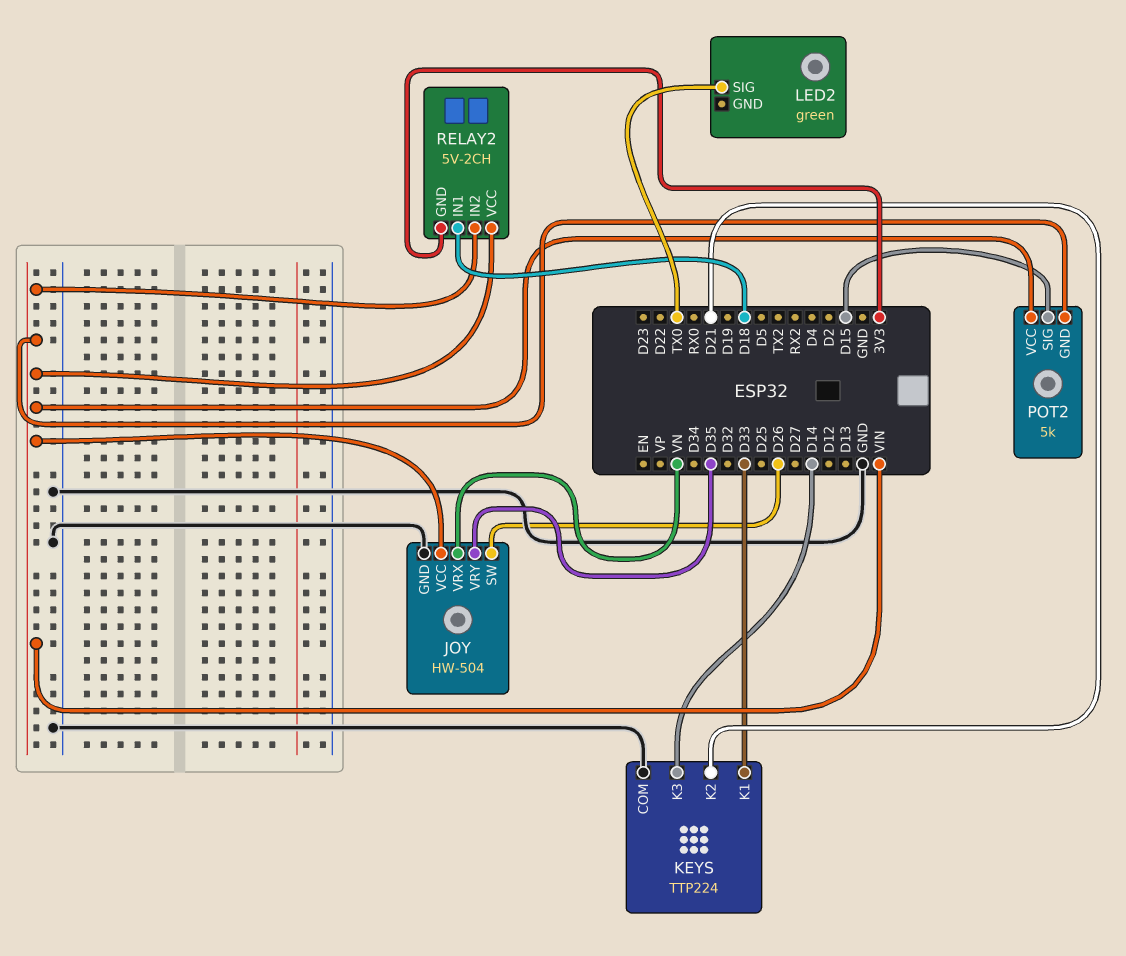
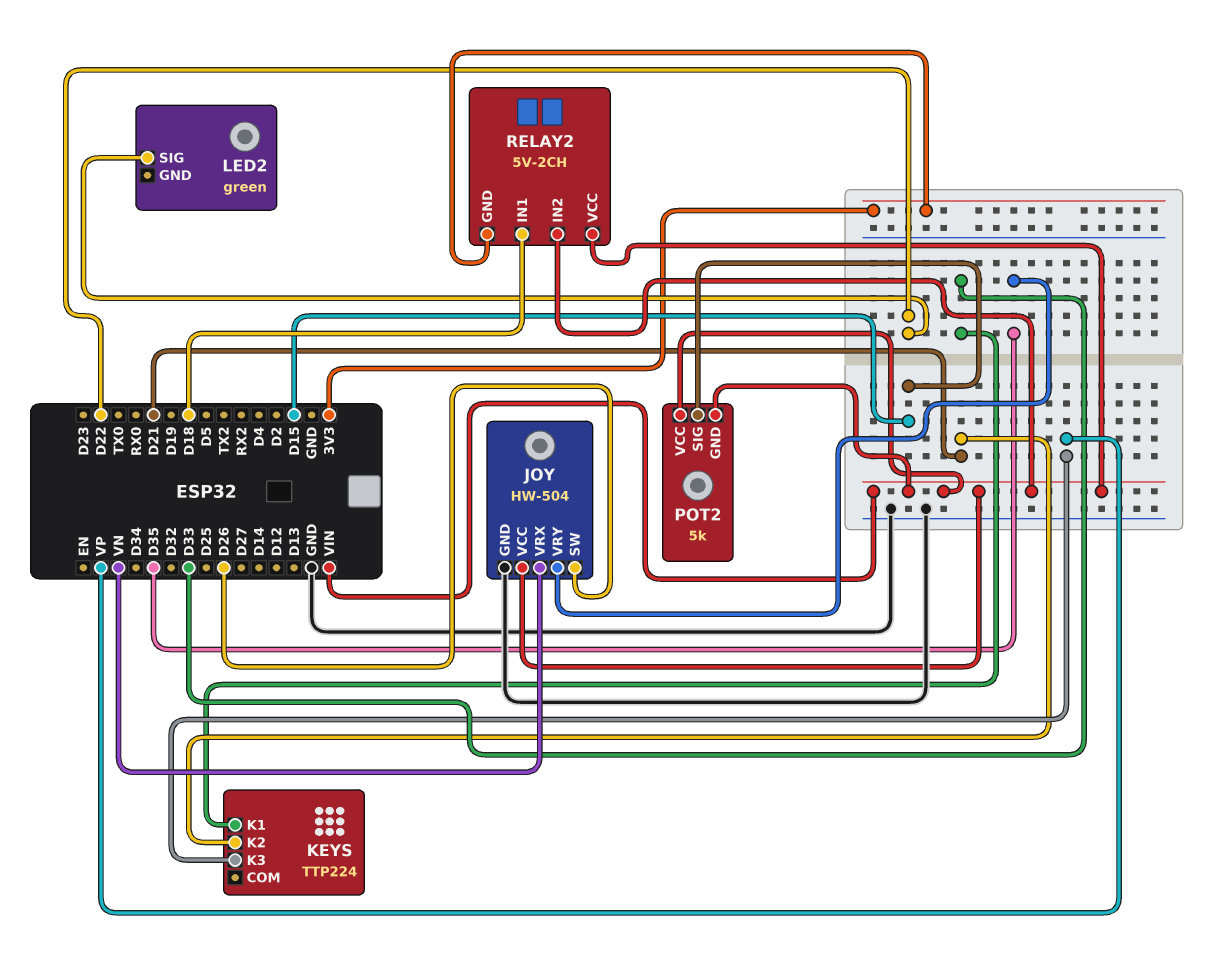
KEYS pin COM: GND -> none
KEYS pin K3: D14 -> VP
LED2 pin SIG: TX0 -> D22

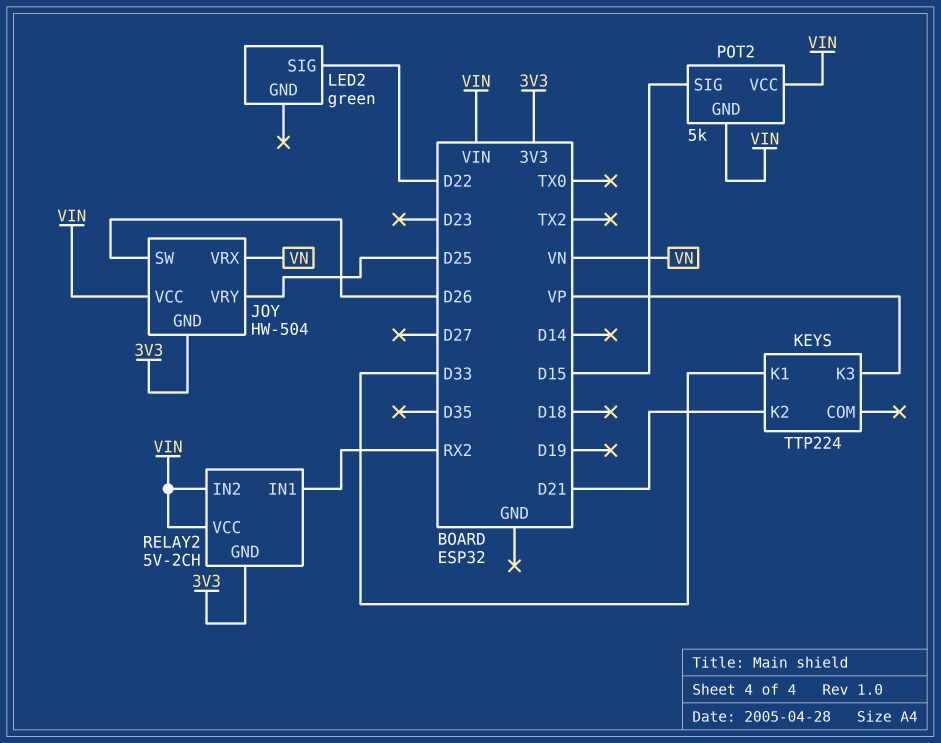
JOY pin GND: GND -> 3V3
JOY pin VRY: D35 -> D25
RELAY2 pin IN1: D18 -> RX2

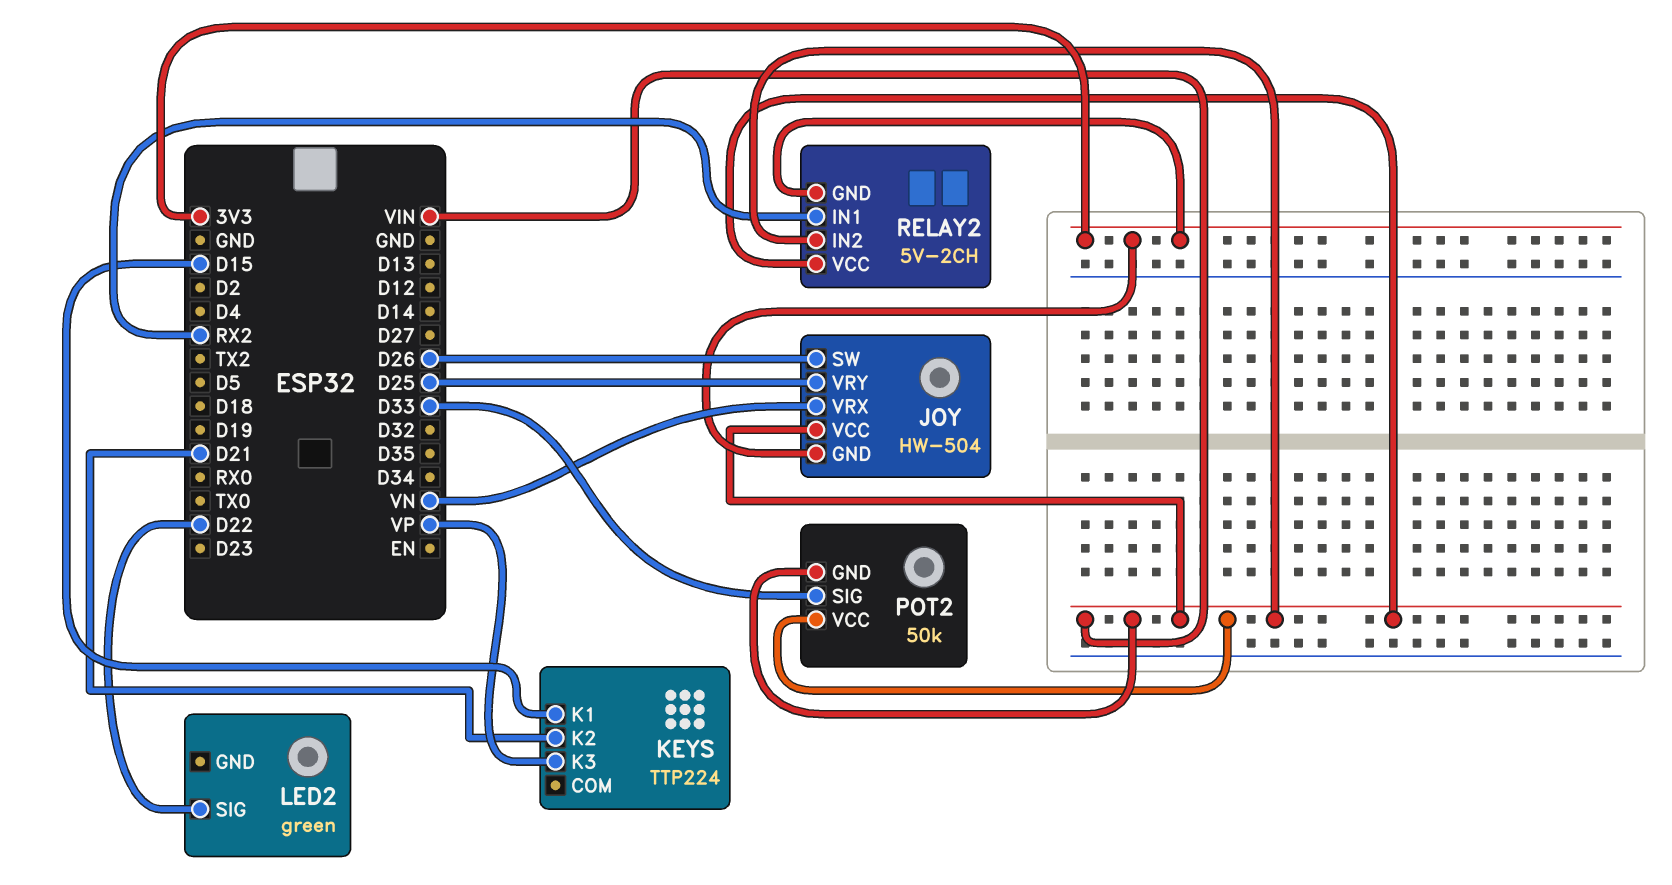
KEYS pin K1: D33 -> D15
POT2: 5k -> 50k
POT2 pin SIG: D15 -> D33

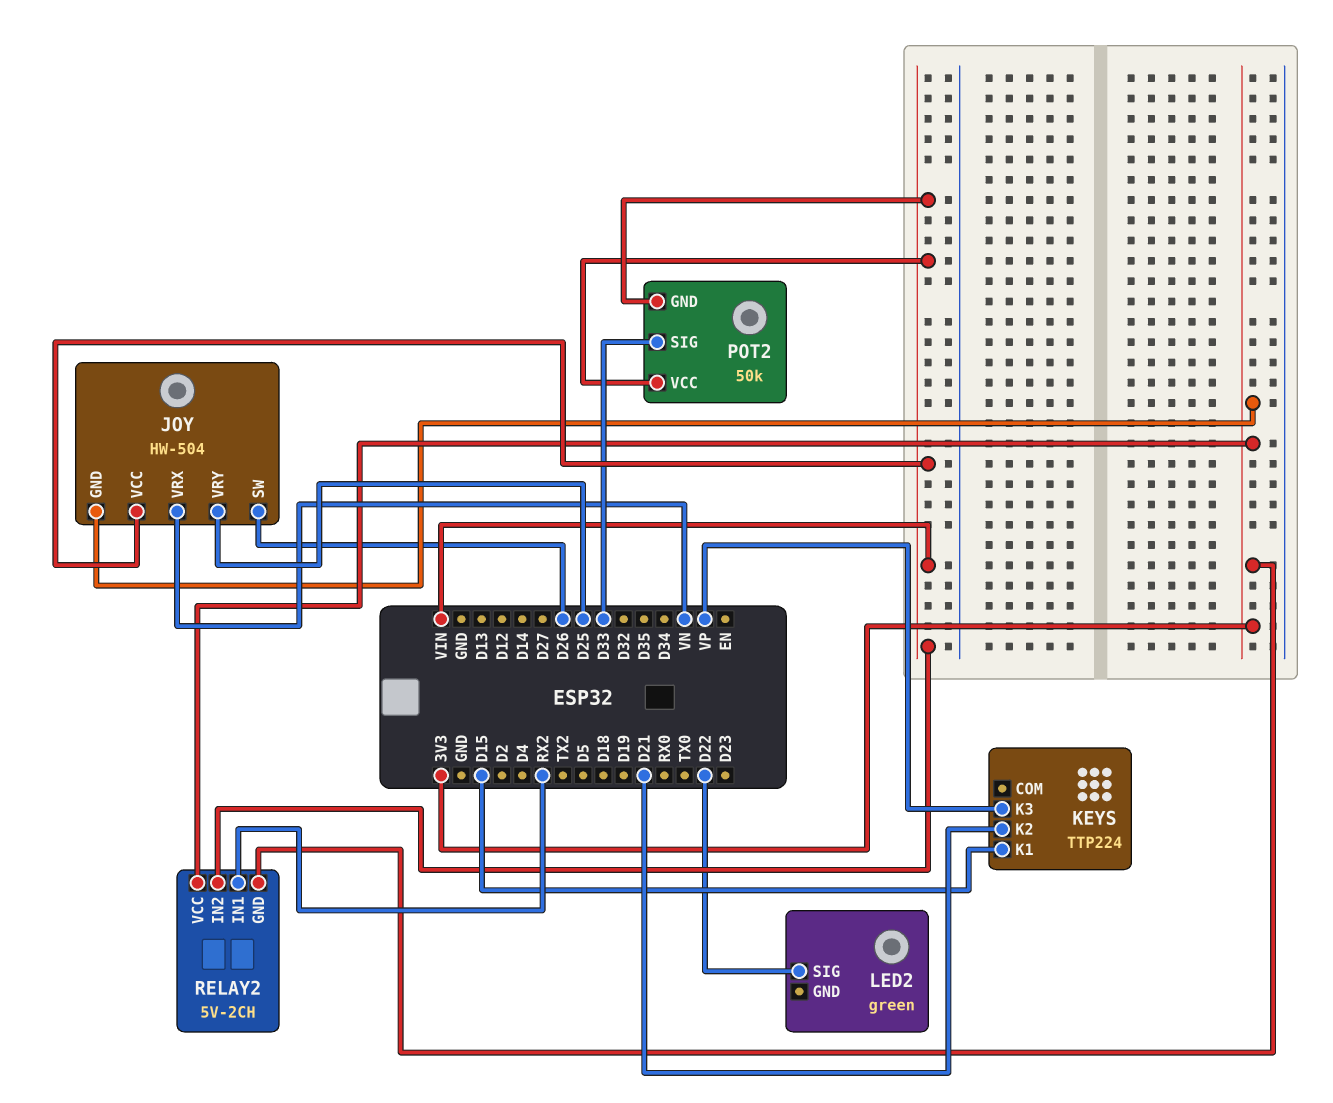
RELAY2 pin VCC: VIN -> 3V3

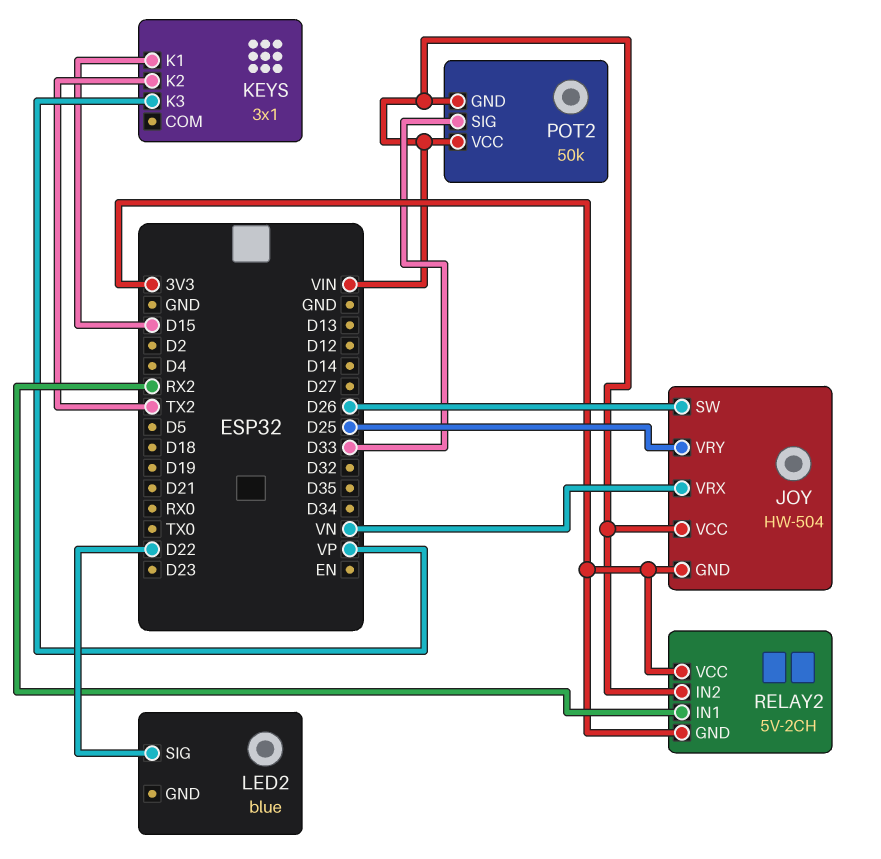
KEYS: TTP224 -> 3x1
KEYS pin K2: D21 -> TX2
LED2: green -> blue

